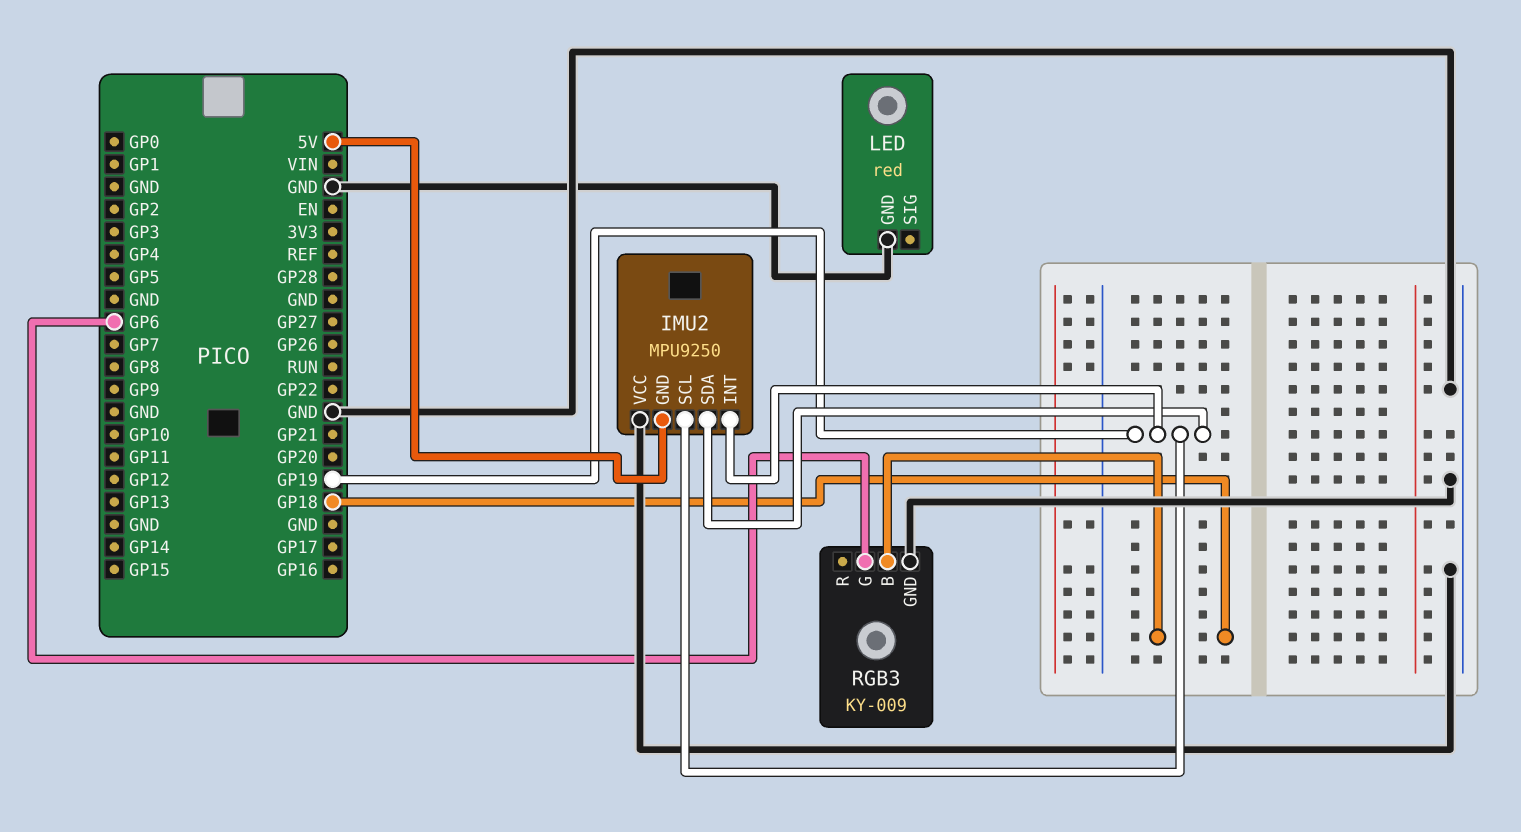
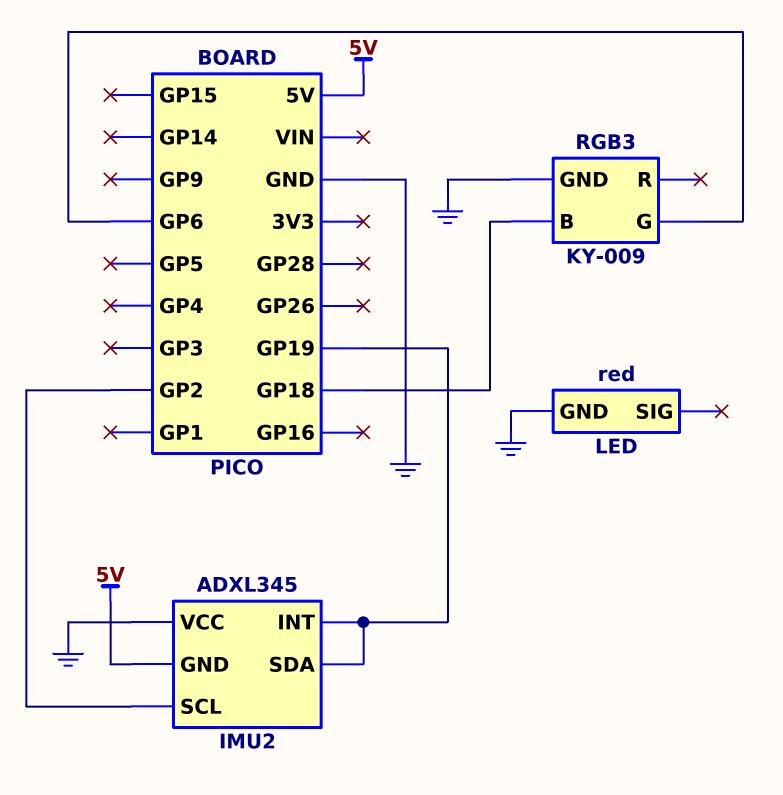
IMU2: MPU9250 -> ADXL345
IMU2 pin SCL: GP19 -> GP2

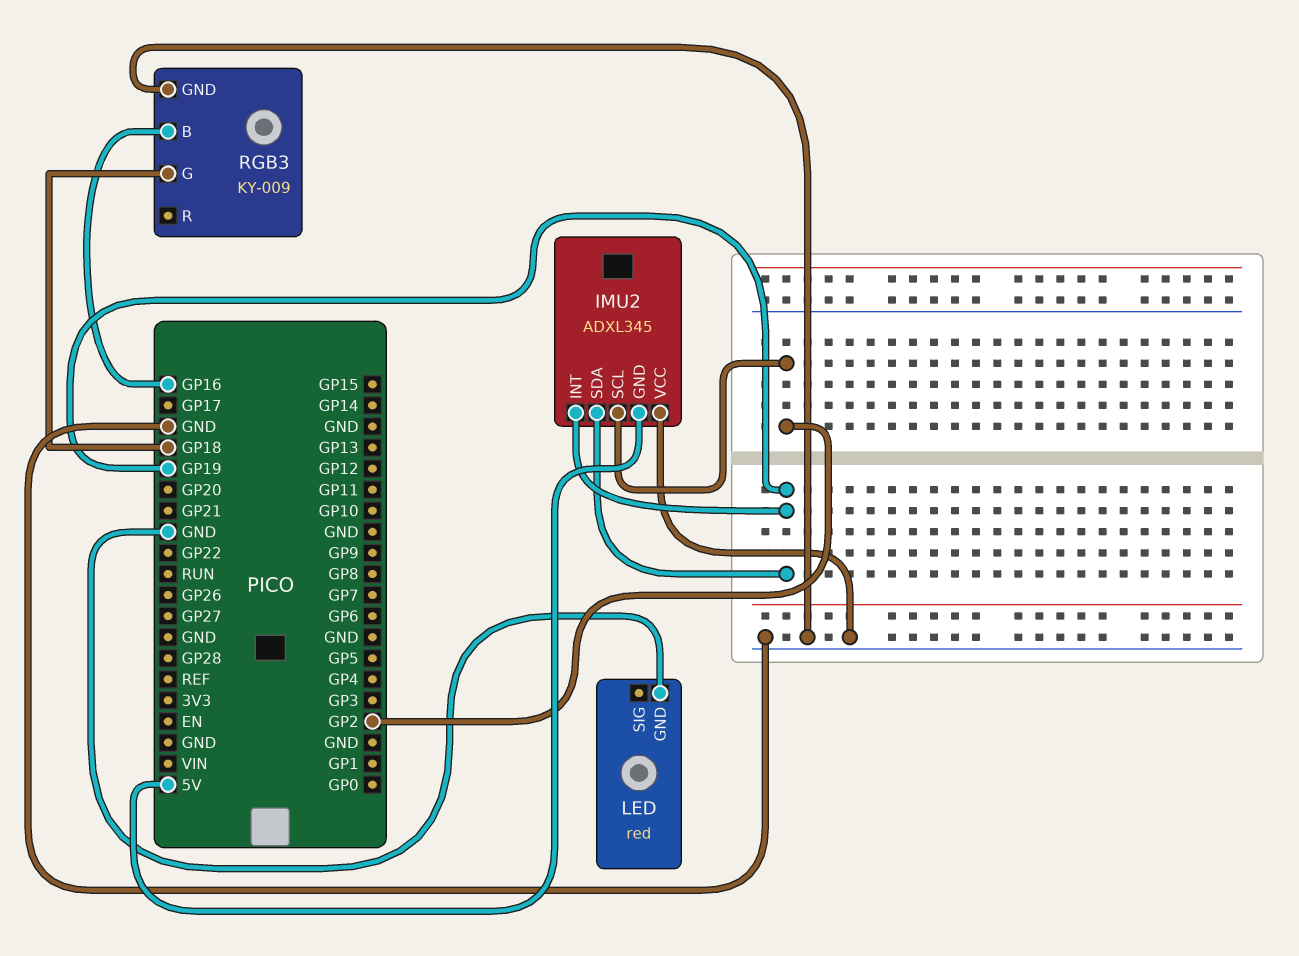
RGB3 pin B: GP18 -> GP16
RGB3 pin G: GP6 -> GP18

